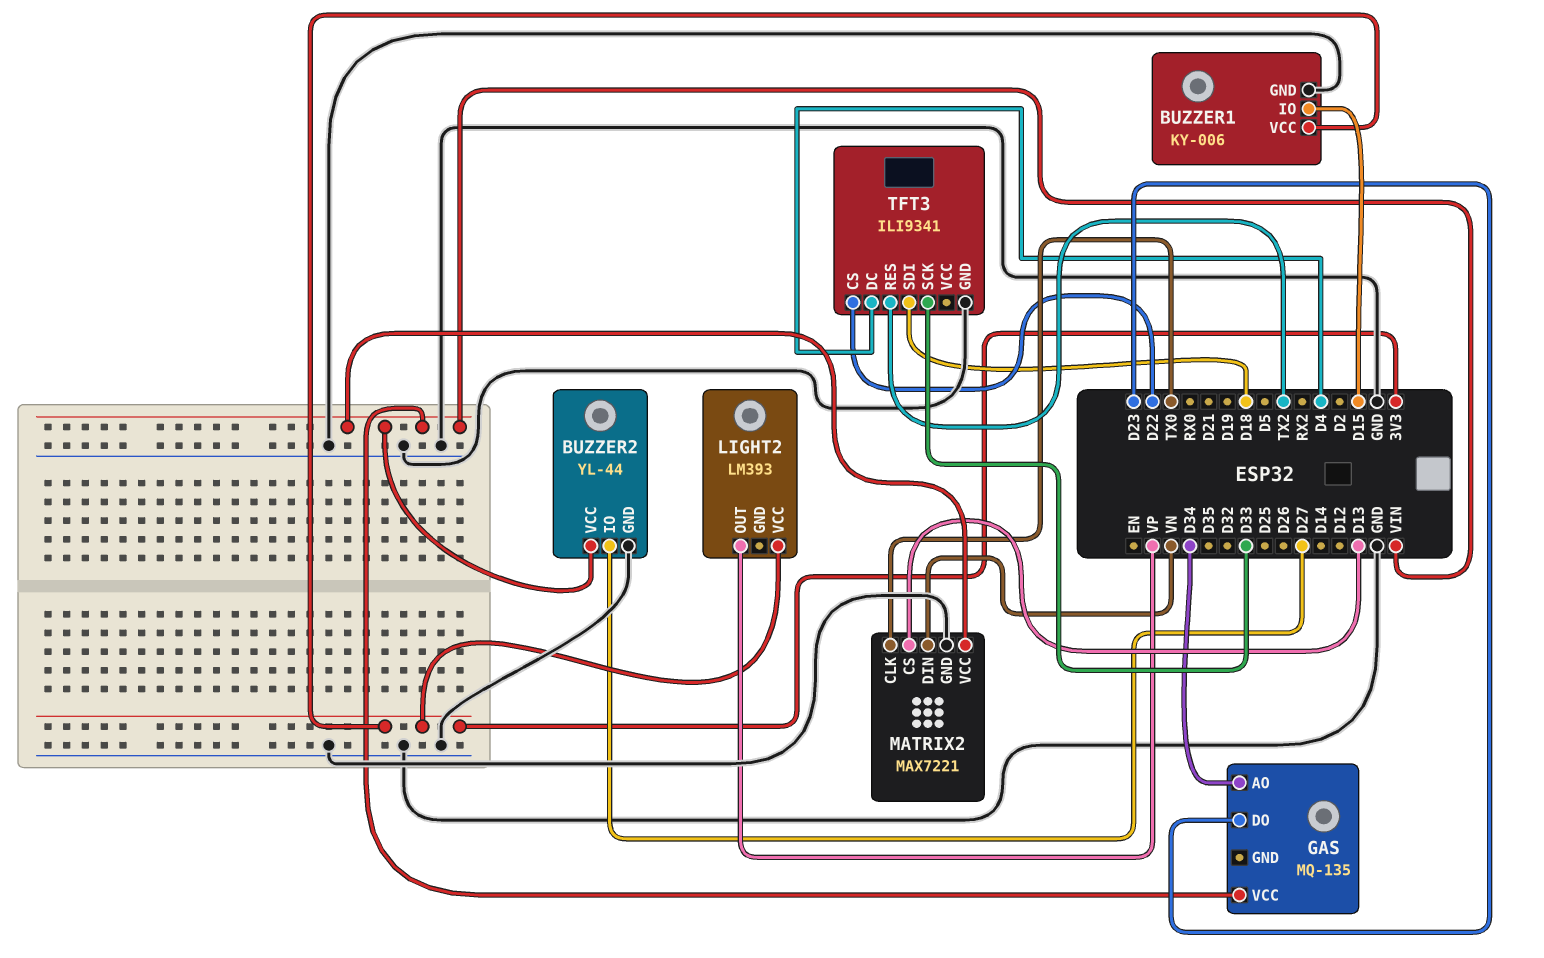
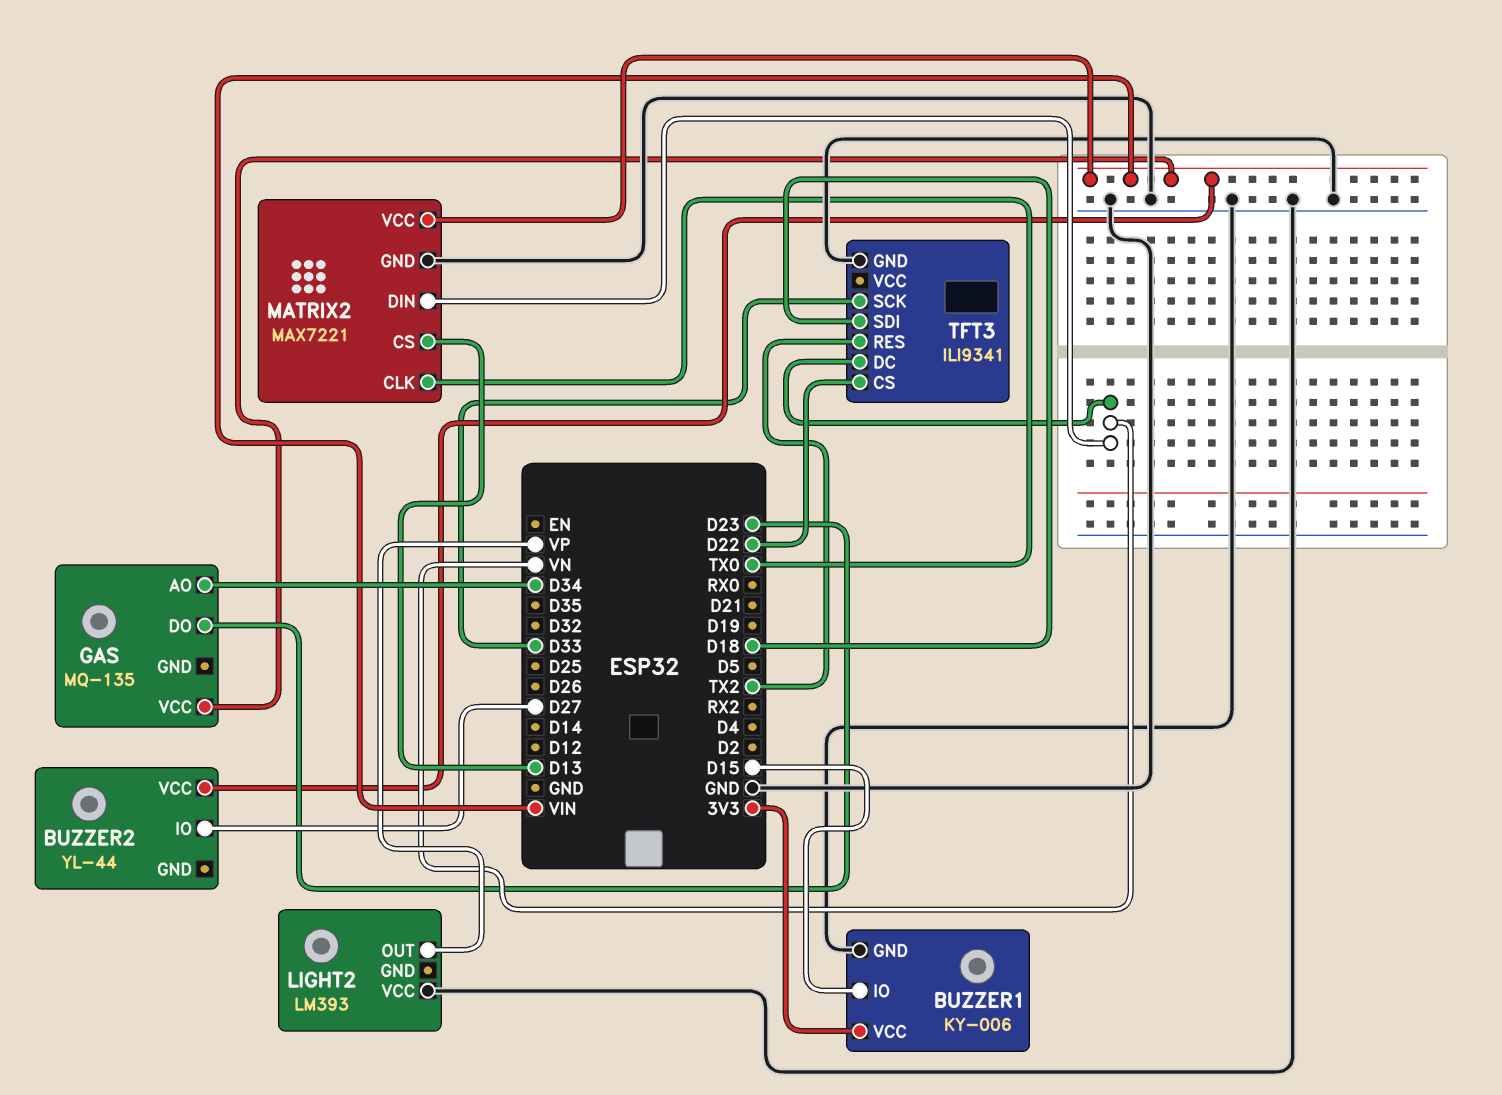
BUZZER2 pin GND: GND -> none
LIGHT2 pin VCC: 3V3 -> GND
TFT3 pin DC: D4 -> VN

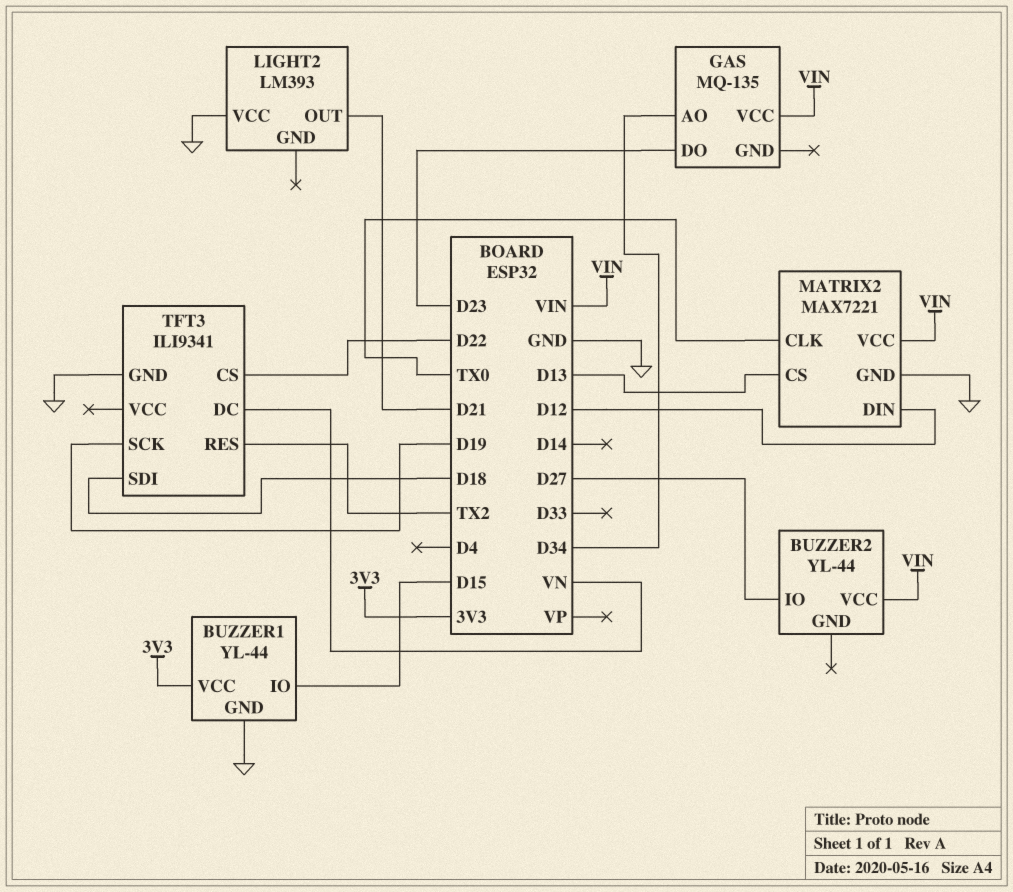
BUZZER1: KY-006 -> YL-44
LIGHT2 pin OUT: VP -> D21
MATRIX2 pin DIN: VN -> D12
TFT3 pin SCK: D33 -> D19

